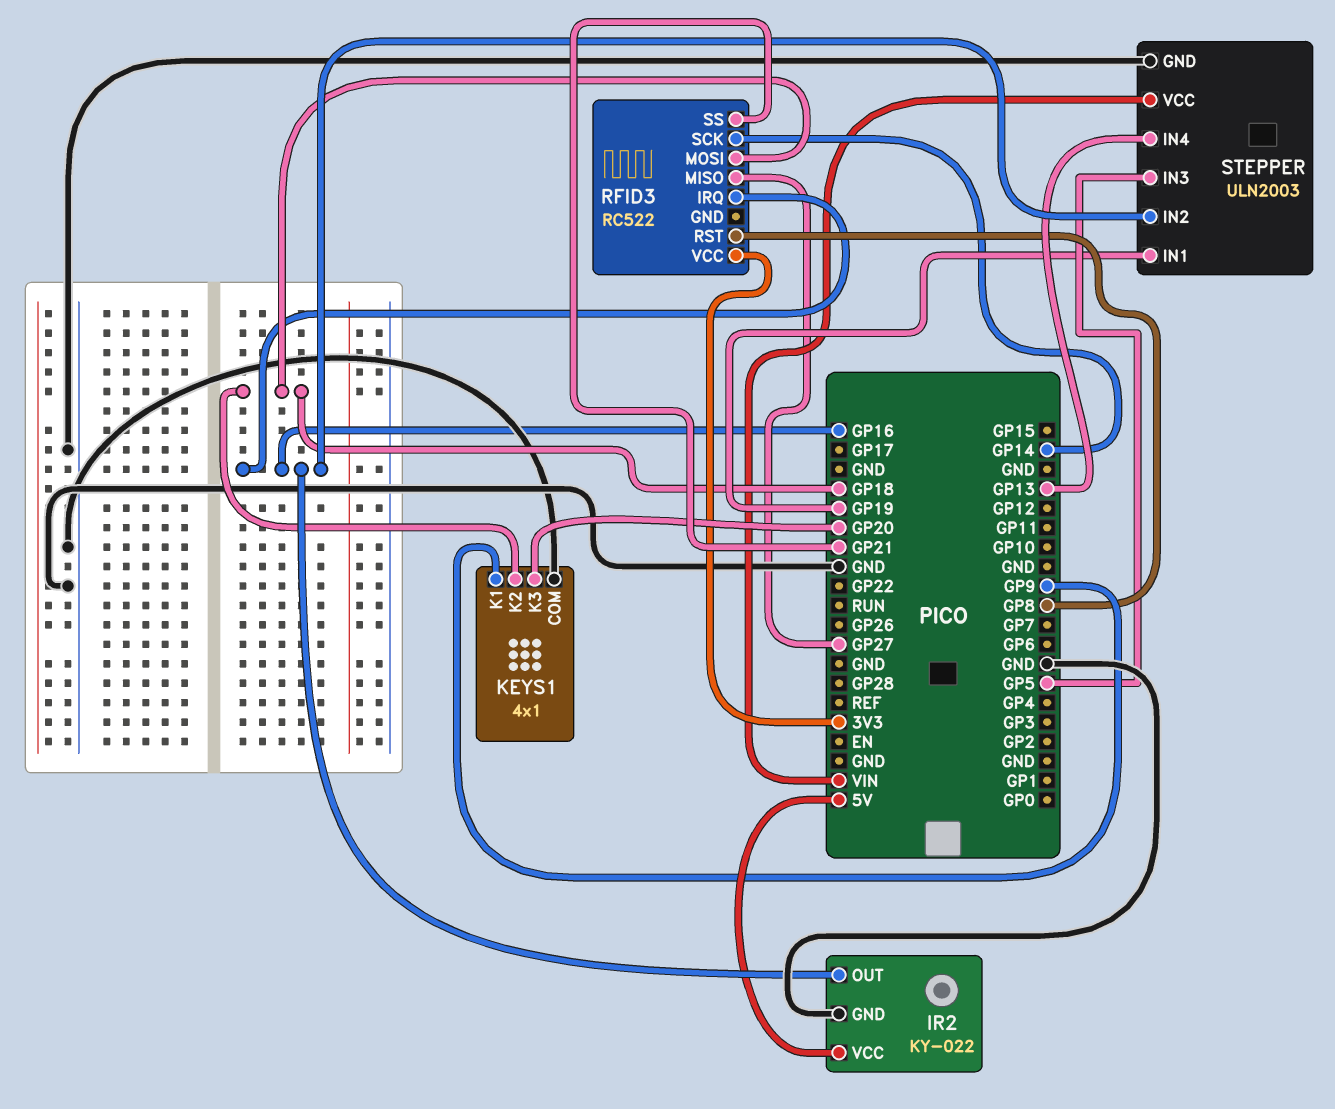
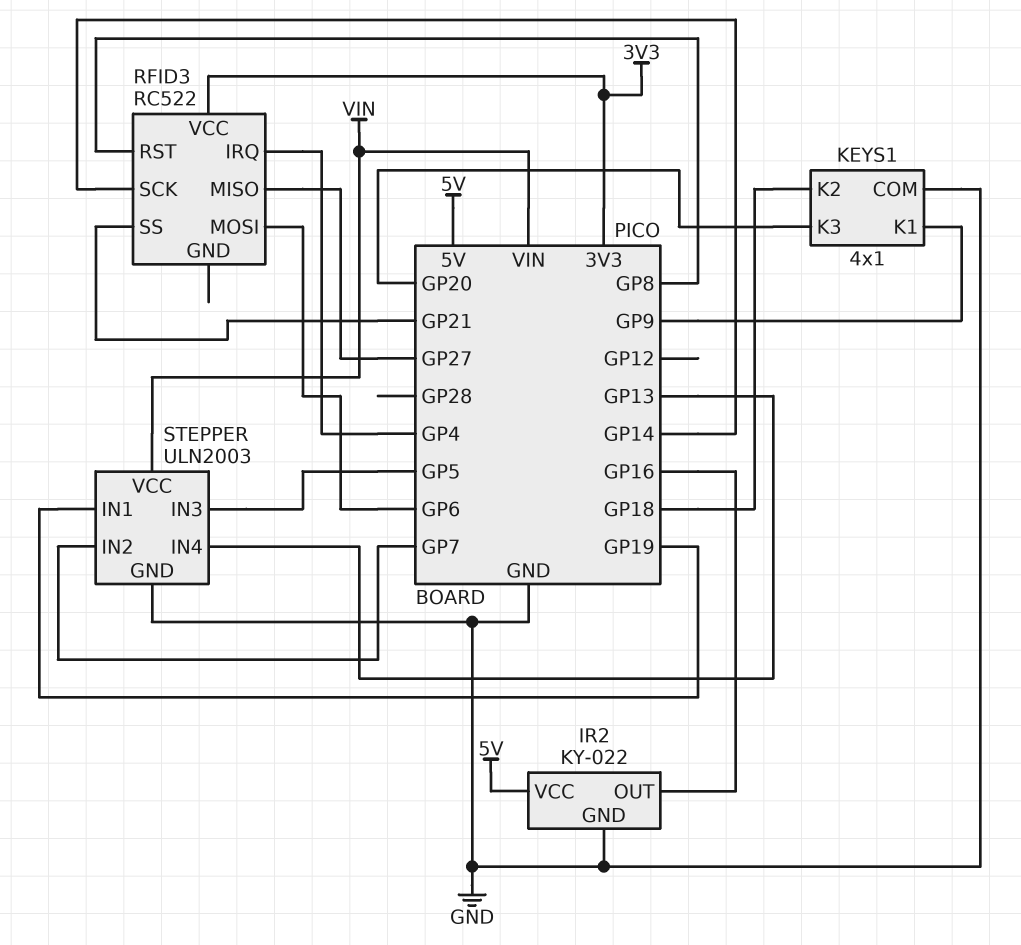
RFID3 pin IRQ: GP16 -> GP4
RFID3 pin MOSI: GP18 -> GP6
STEPPER pin IN2: GP16 -> GP7

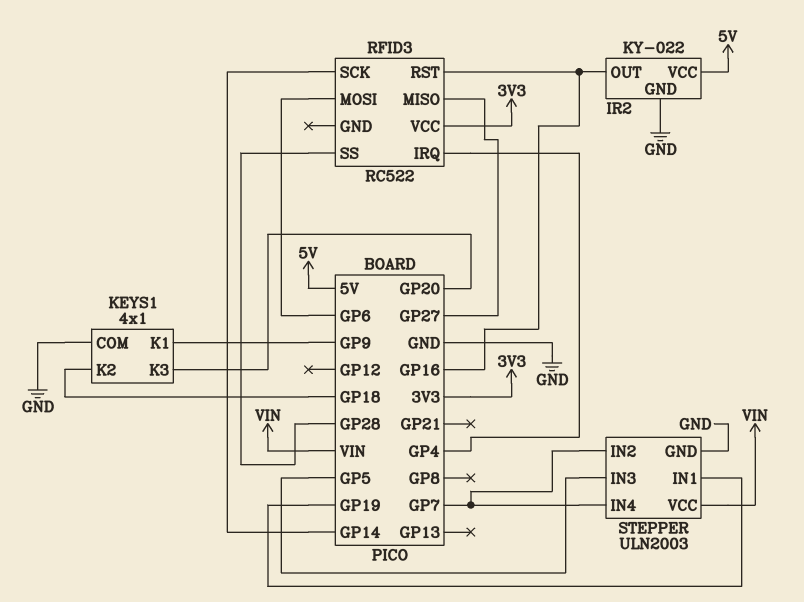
RFID3 pin RST: GP8 -> GP16
RFID3 pin SS: GP21 -> GP28
STEPPER pin IN4: GP13 -> GP7

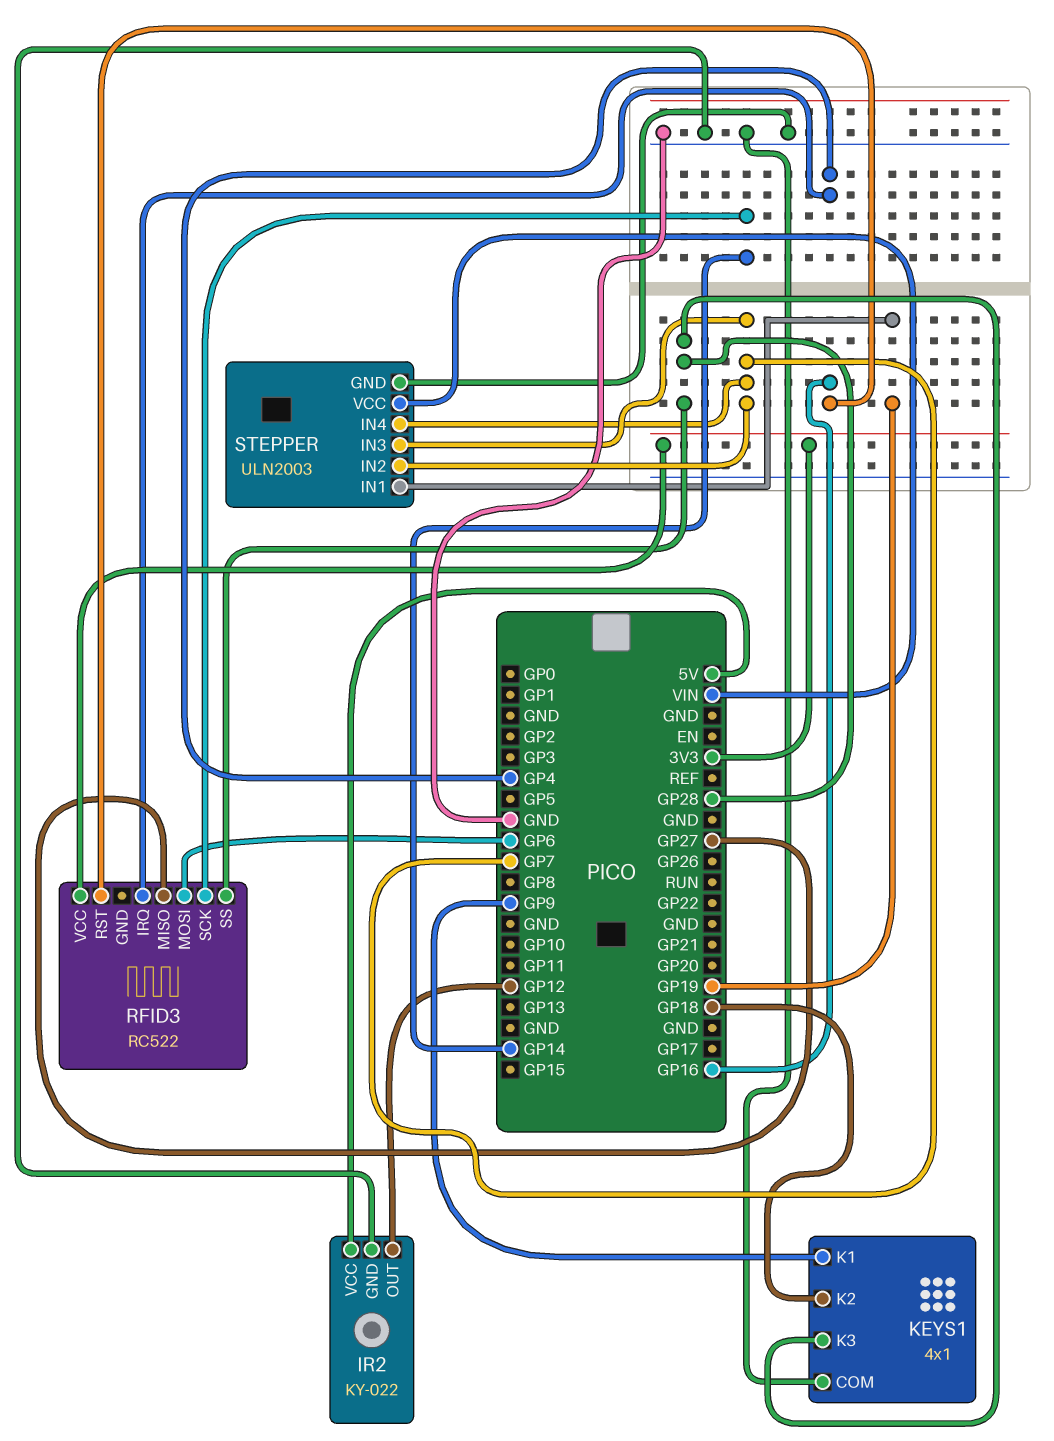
IR2 pin OUT: GP16 -> GP12
KEYS1 pin K3: GP20 -> GP28
STEPPER pin IN3: GP5 -> GP7

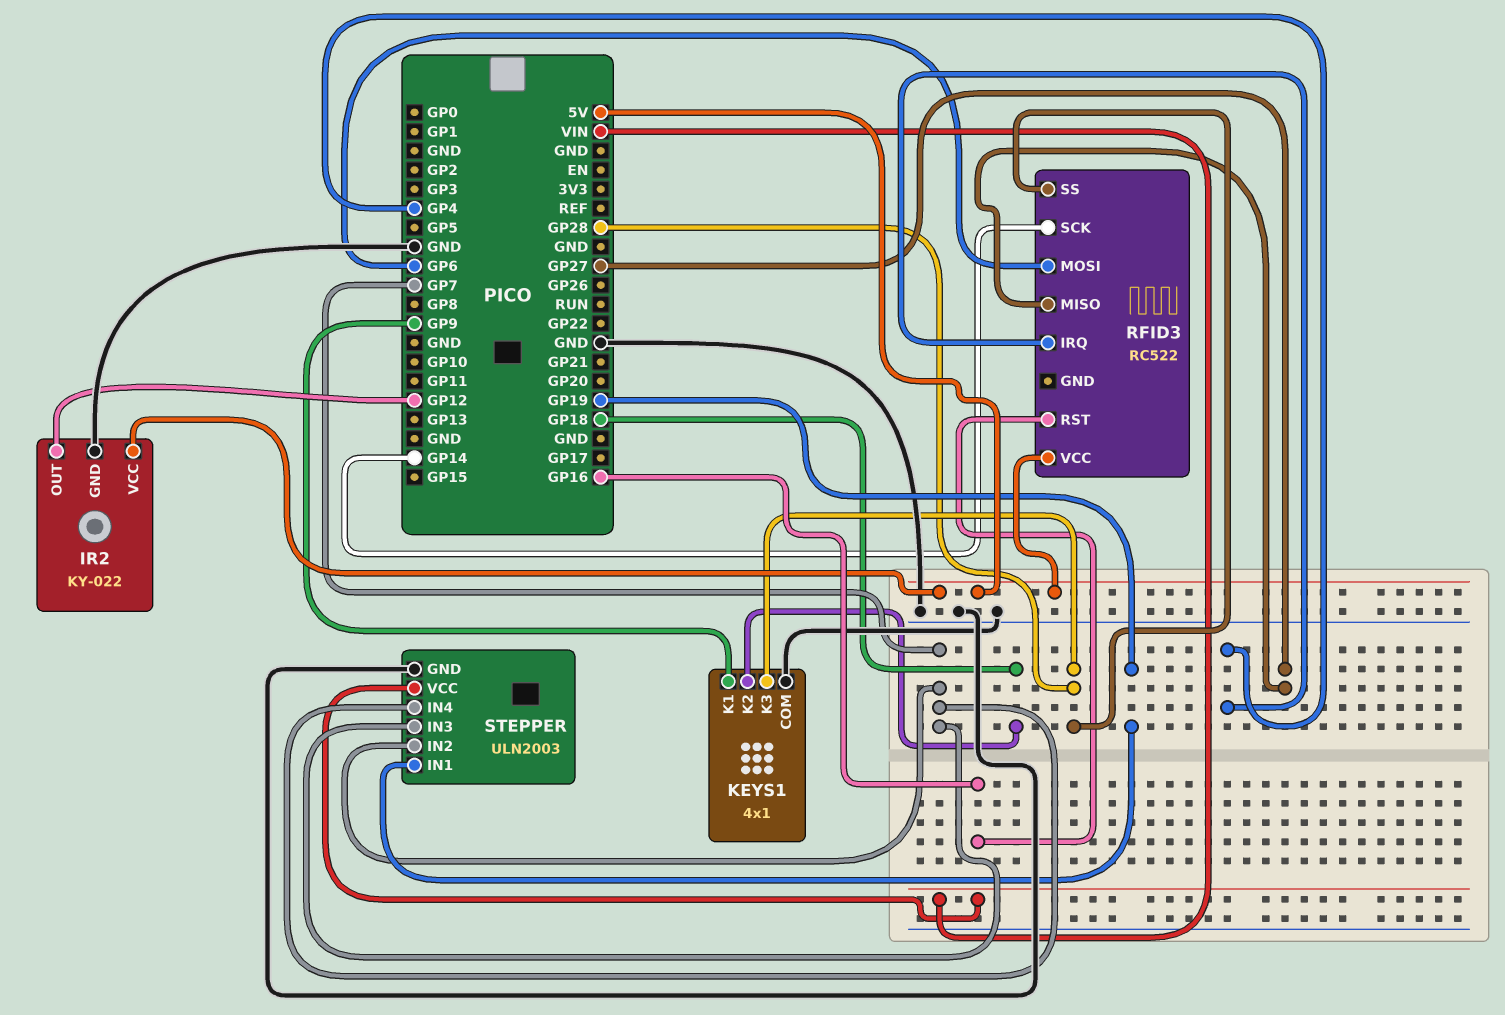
RFID3 pin VCC: 3V3 -> 5V

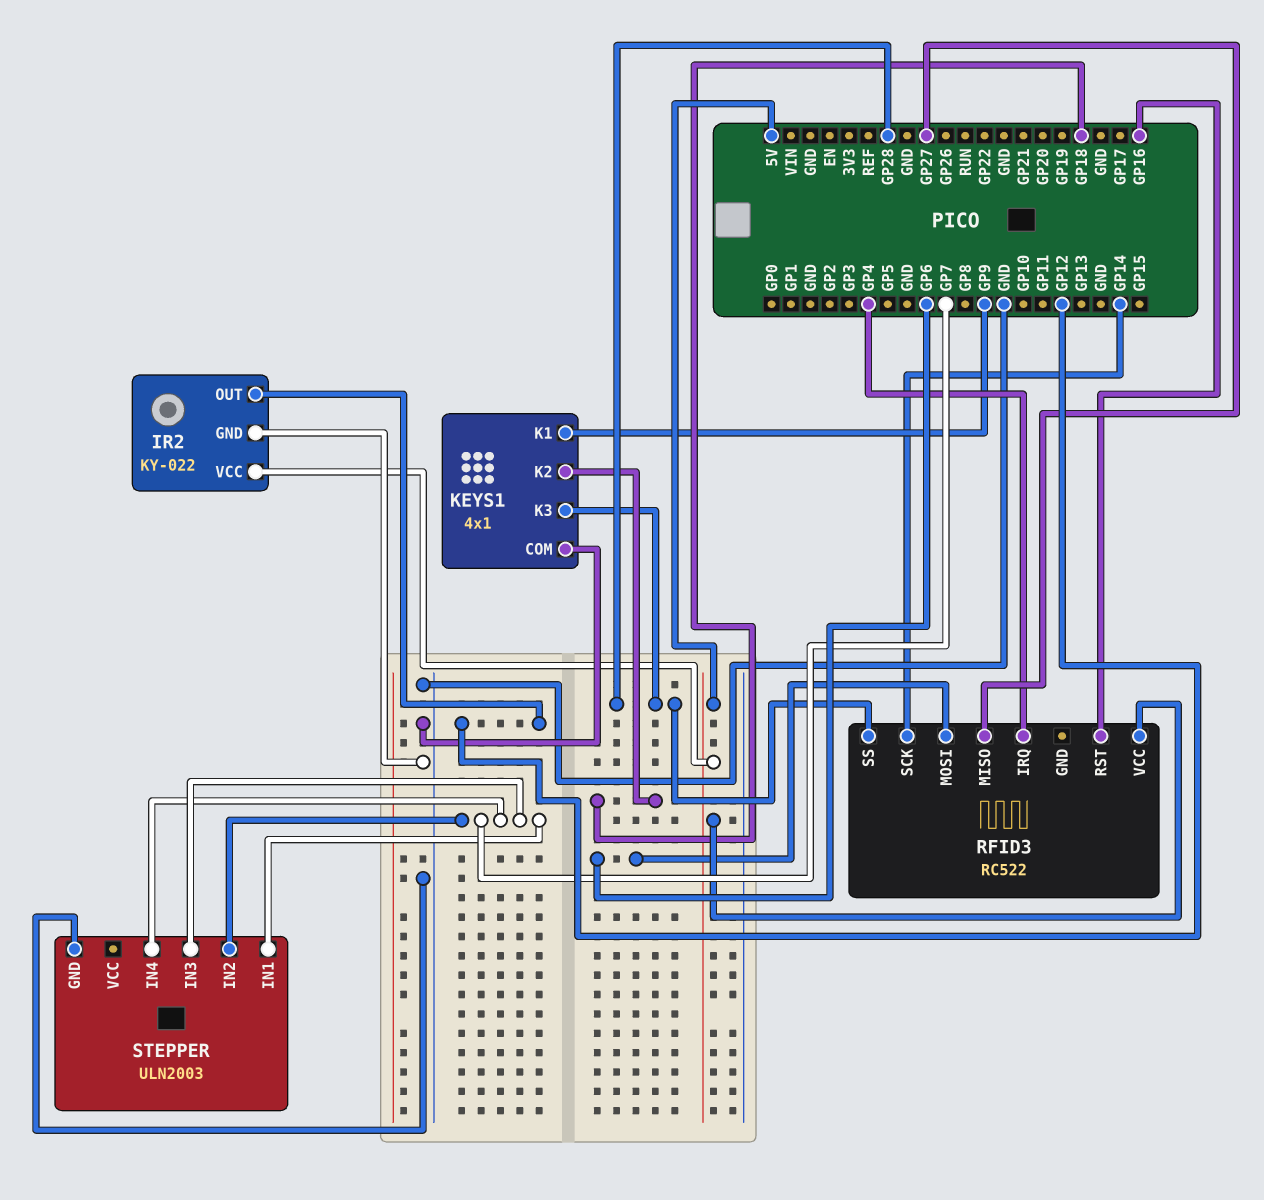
STEPPER pin IN1: GP19 -> GP7
STEPPER pin VCC: VIN -> none

